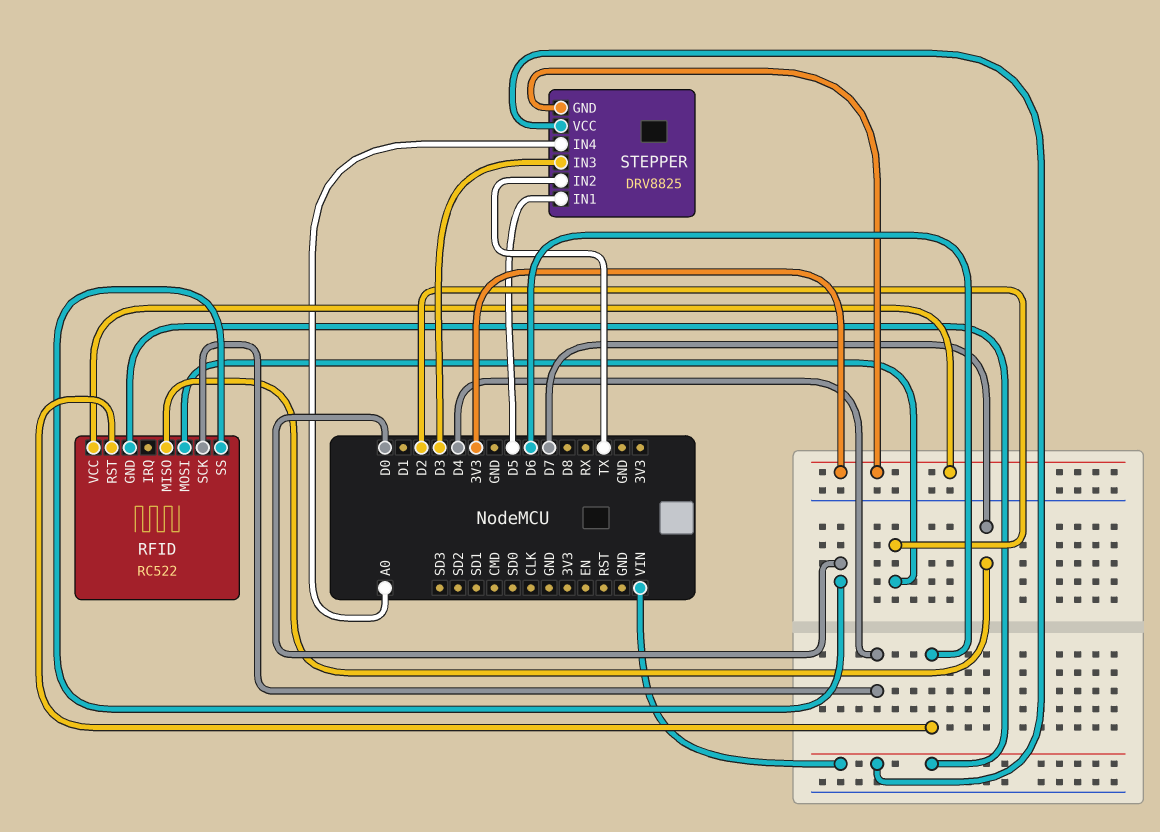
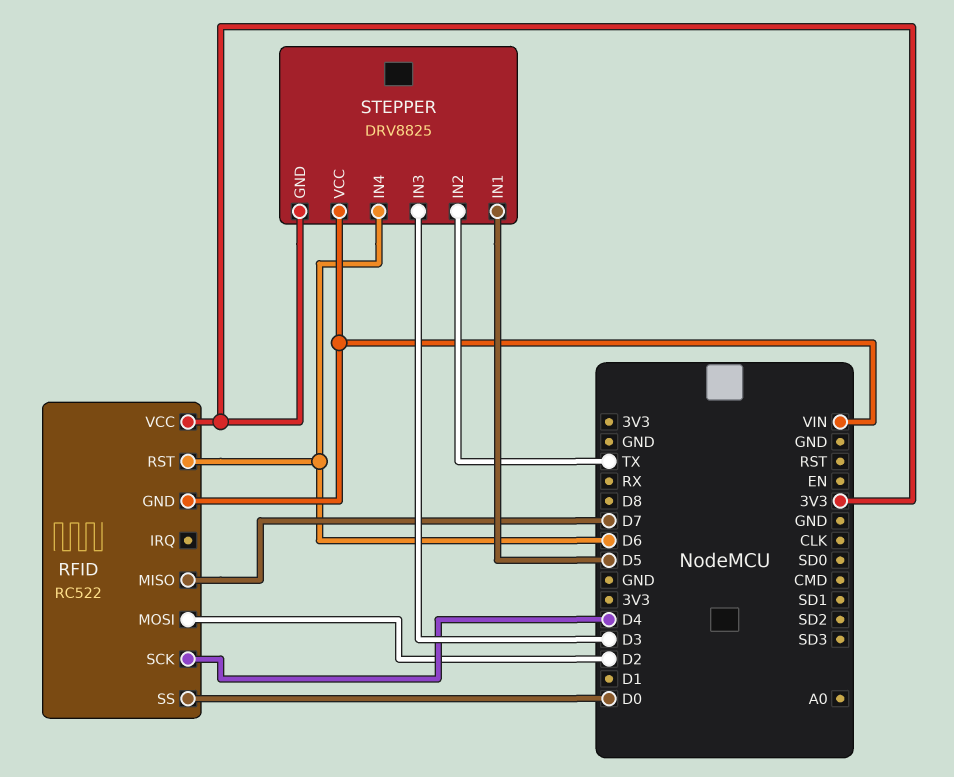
STEPPER pin IN4: A0 -> D6

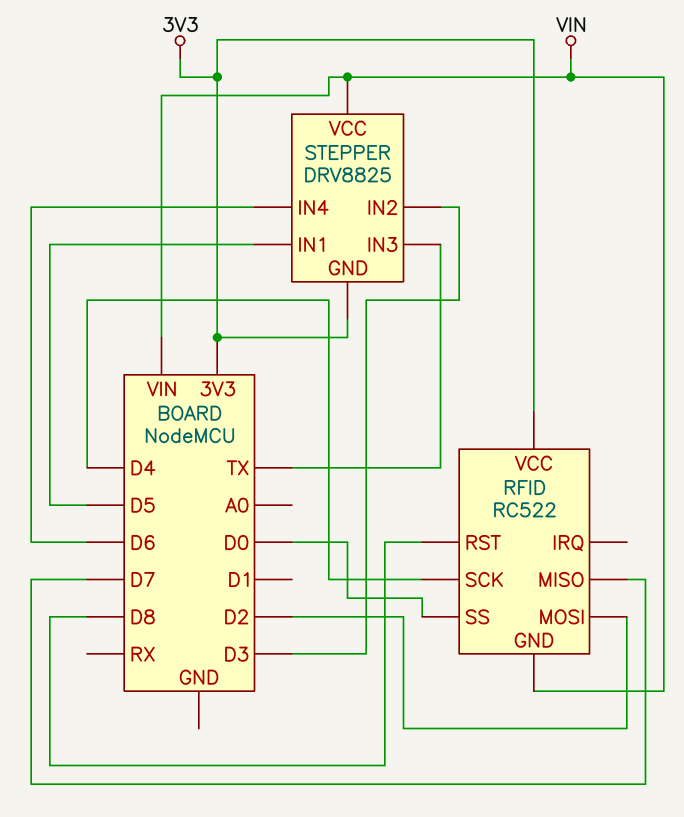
RFID pin RST: D6 -> D8
STEPPER pin IN2: TX -> D3
STEPPER pin IN3: D3 -> TX

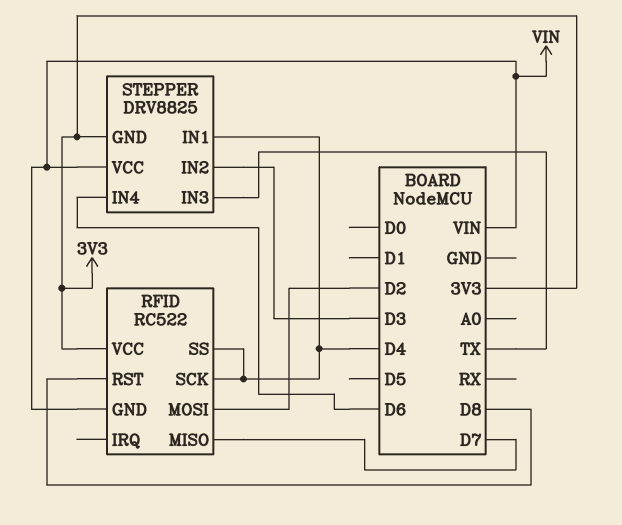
RFID pin SS: D0 -> D4
STEPPER pin IN1: D5 -> D4

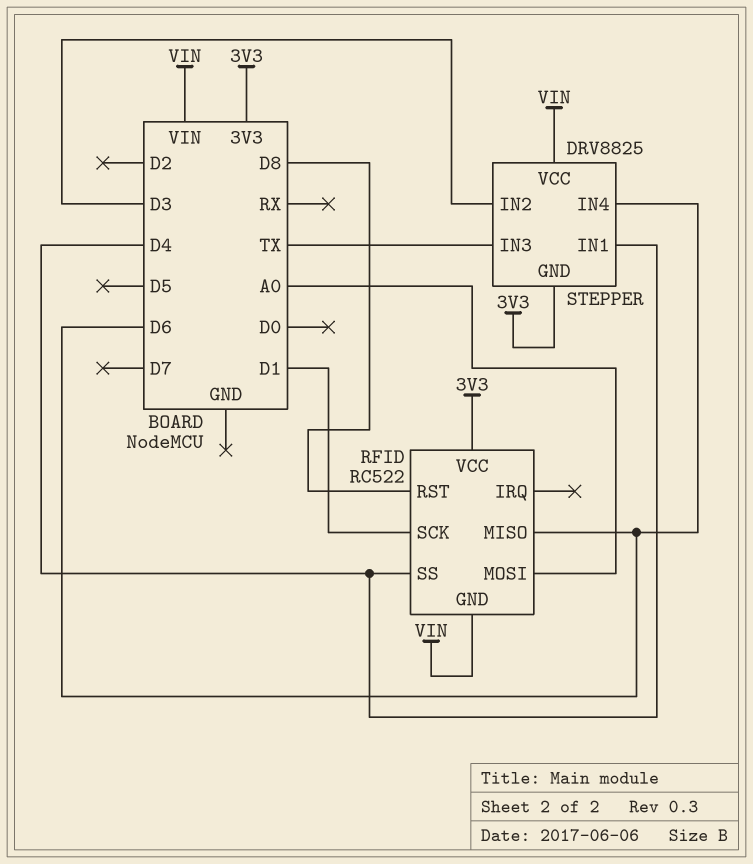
RFID pin MISO: D7 -> D6
RFID pin MOSI: D2 -> A0
RFID pin SCK: D4 -> D1

